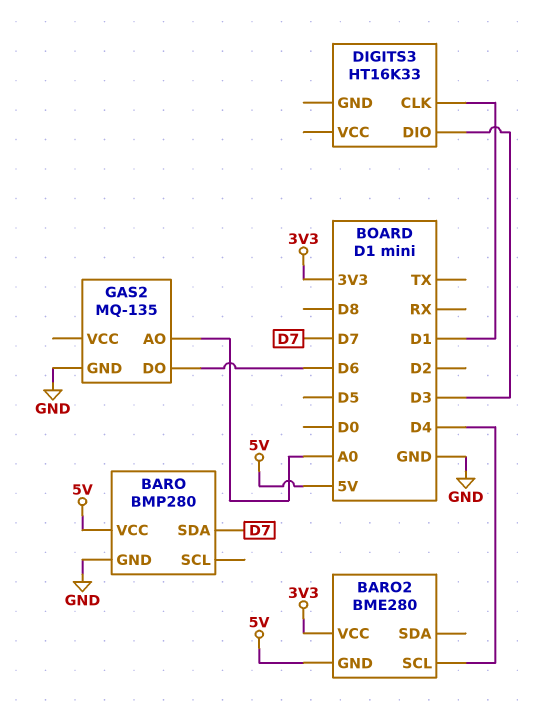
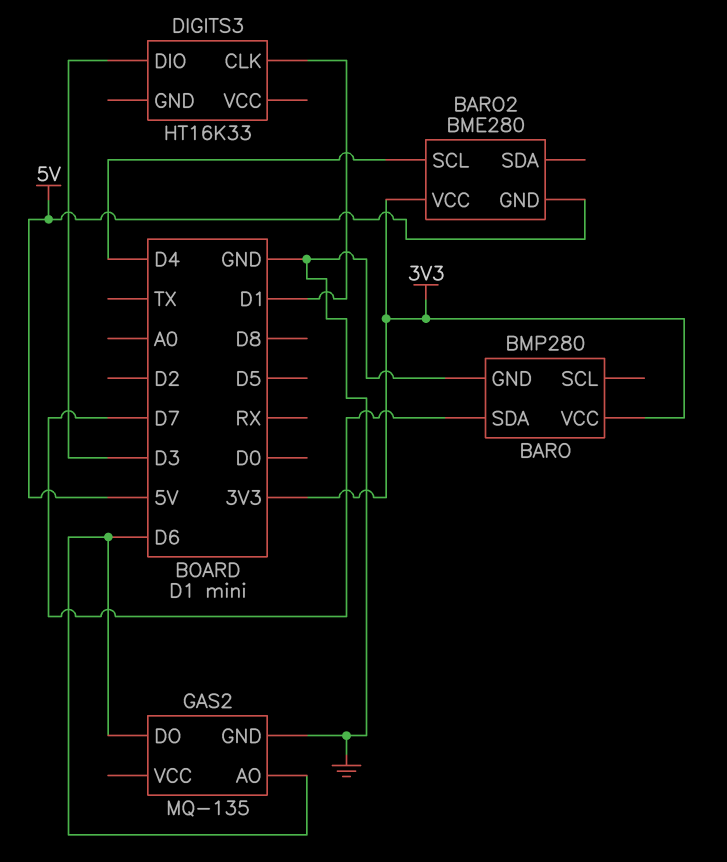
BARO pin VCC: 5V -> 3V3
GAS2 pin AO: A0 -> D6

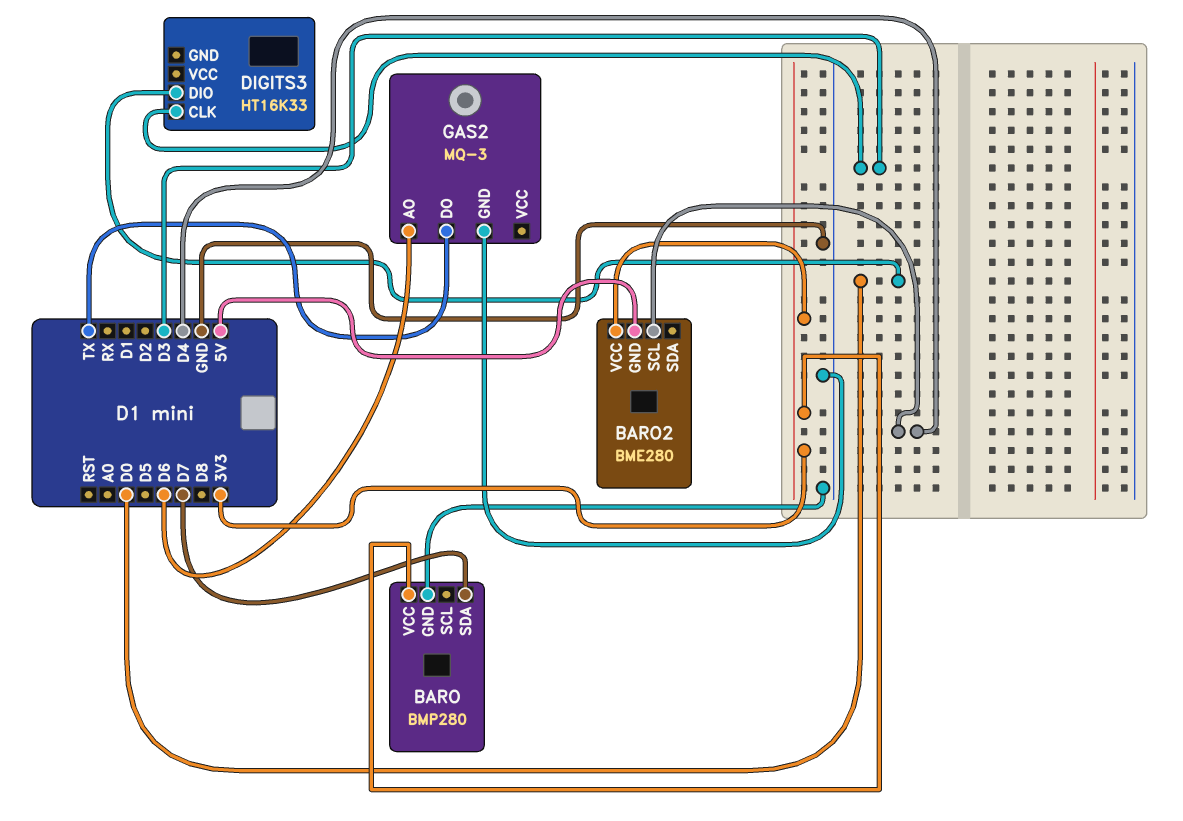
DIGITS3 pin CLK: D1 -> D3
DIGITS3 pin DIO: D3 -> D0
GAS2: MQ-135 -> MQ-3
GAS2 pin DO: D6 -> TX

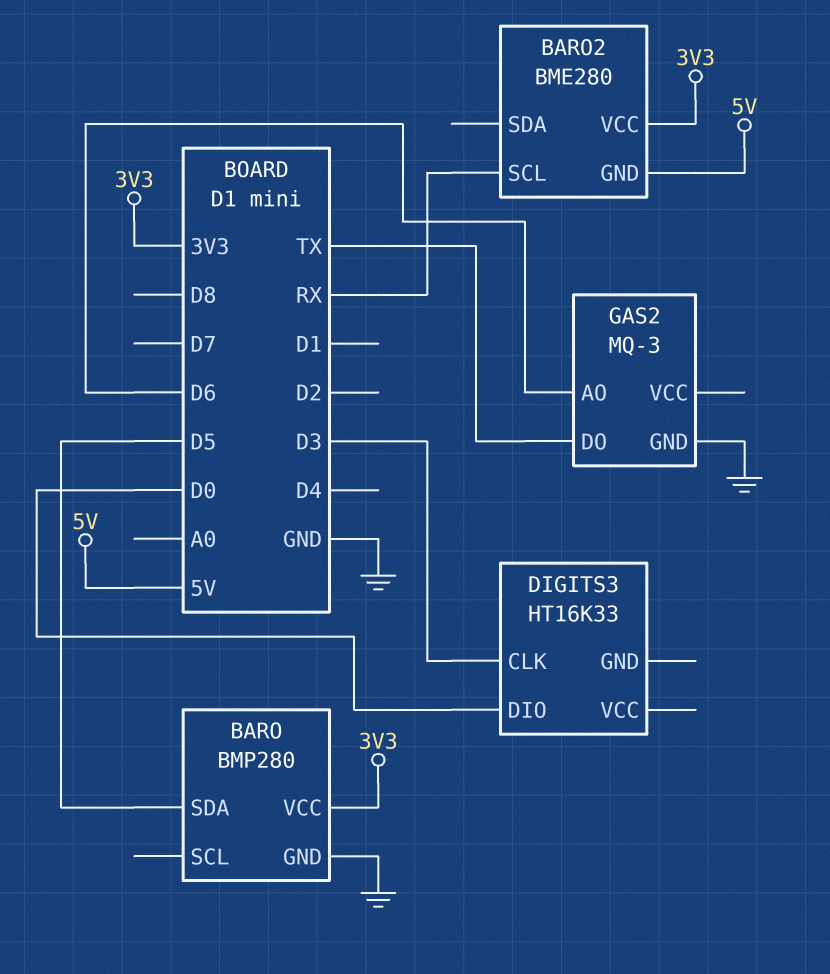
BARO pin SDA: D7 -> D5
BARO2 pin SCL: D4 -> RX

